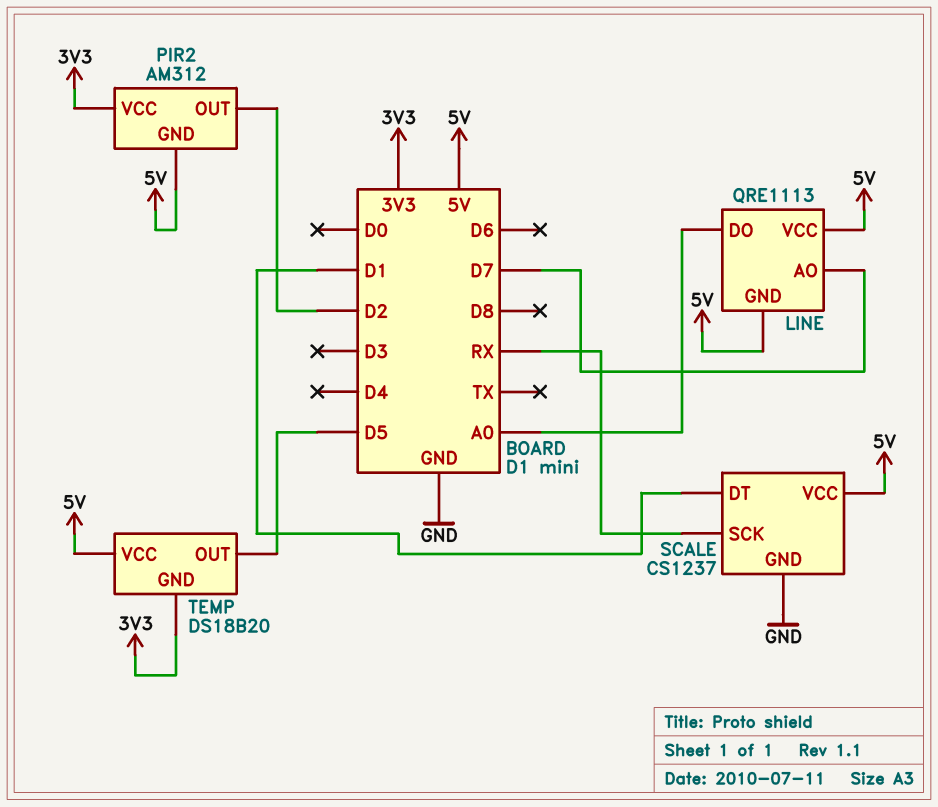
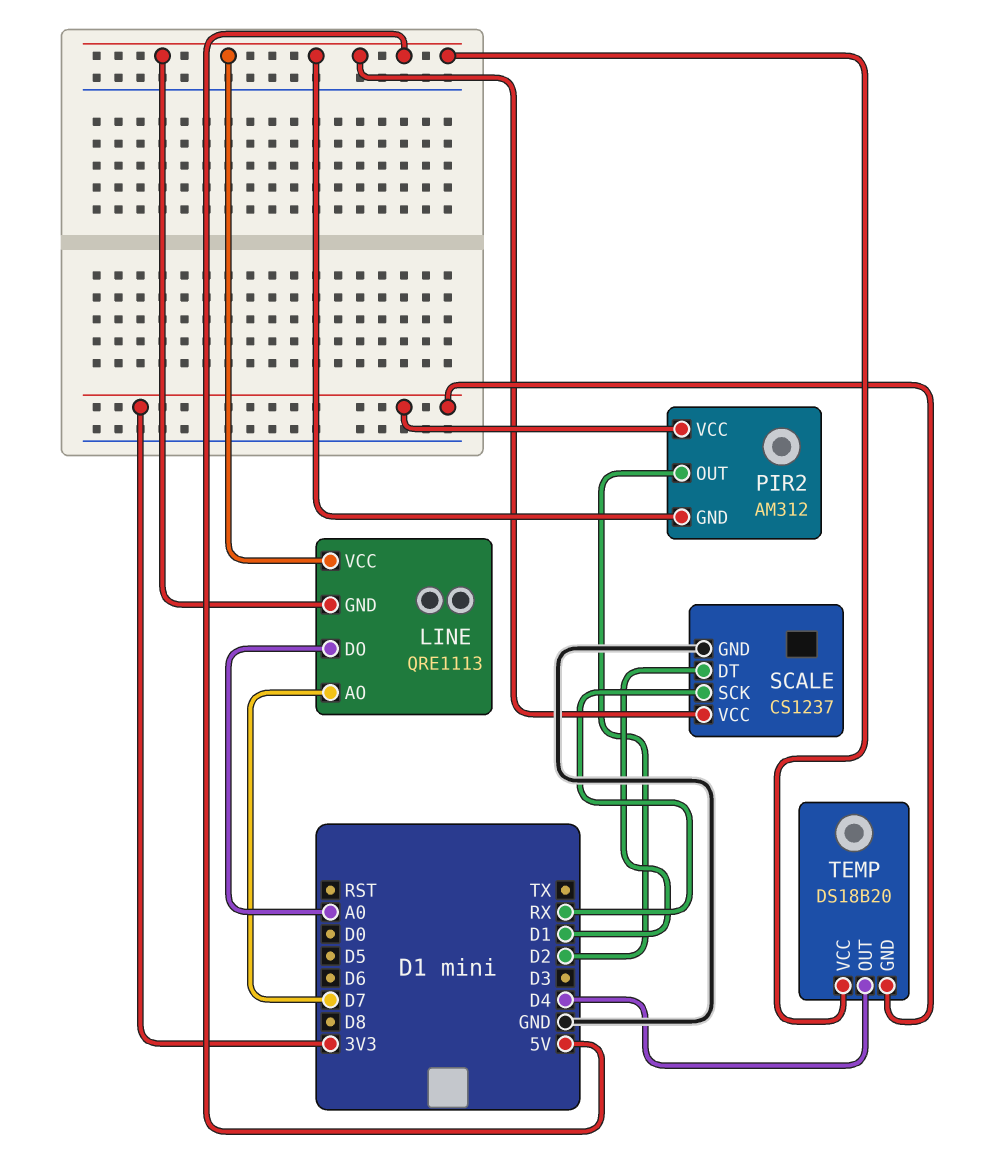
TEMP pin OUT: D5 -> D4

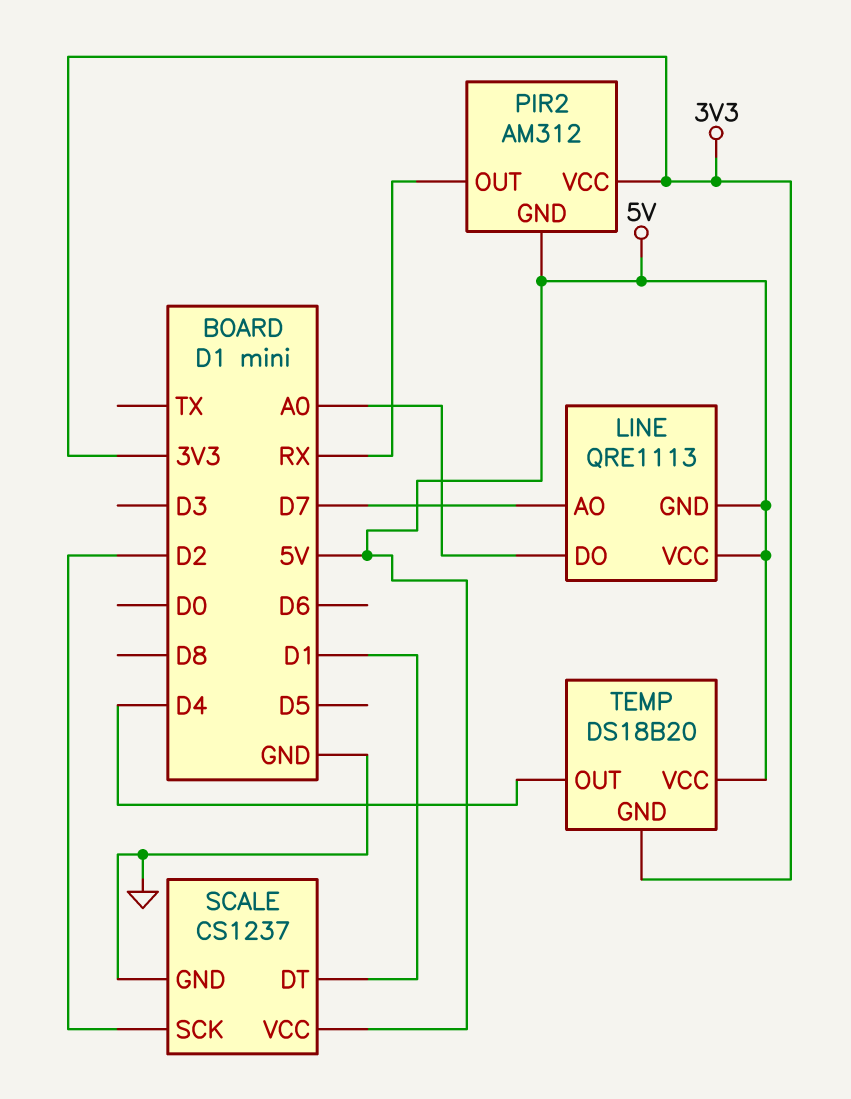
PIR2 pin OUT: D2 -> RX
SCALE pin SCK: RX -> D2

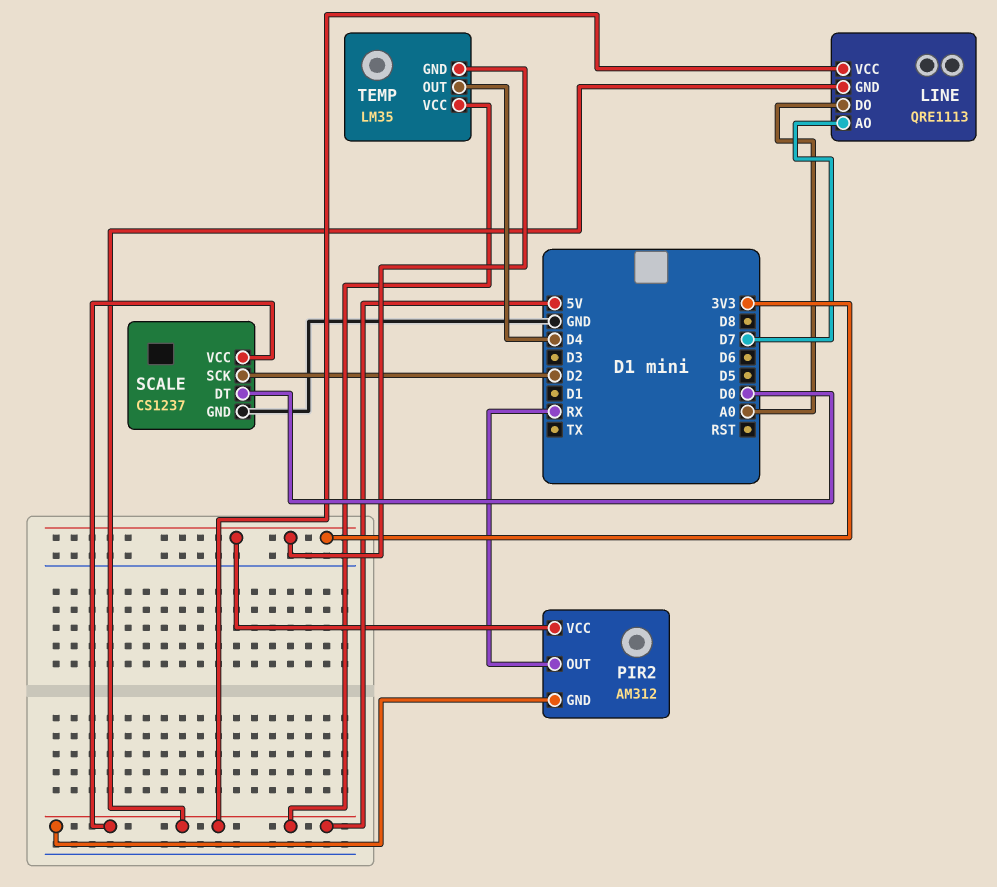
SCALE pin DT: D1 -> D0
TEMP: DS18B20 -> LM35

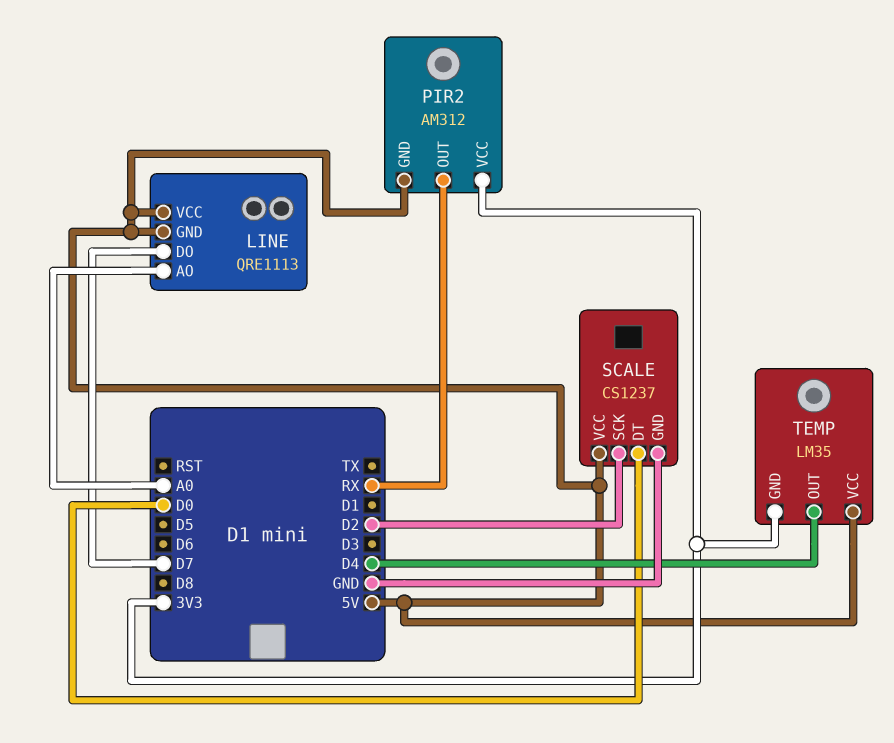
LINE pin AO: D7 -> A0
LINE pin DO: A0 -> D7

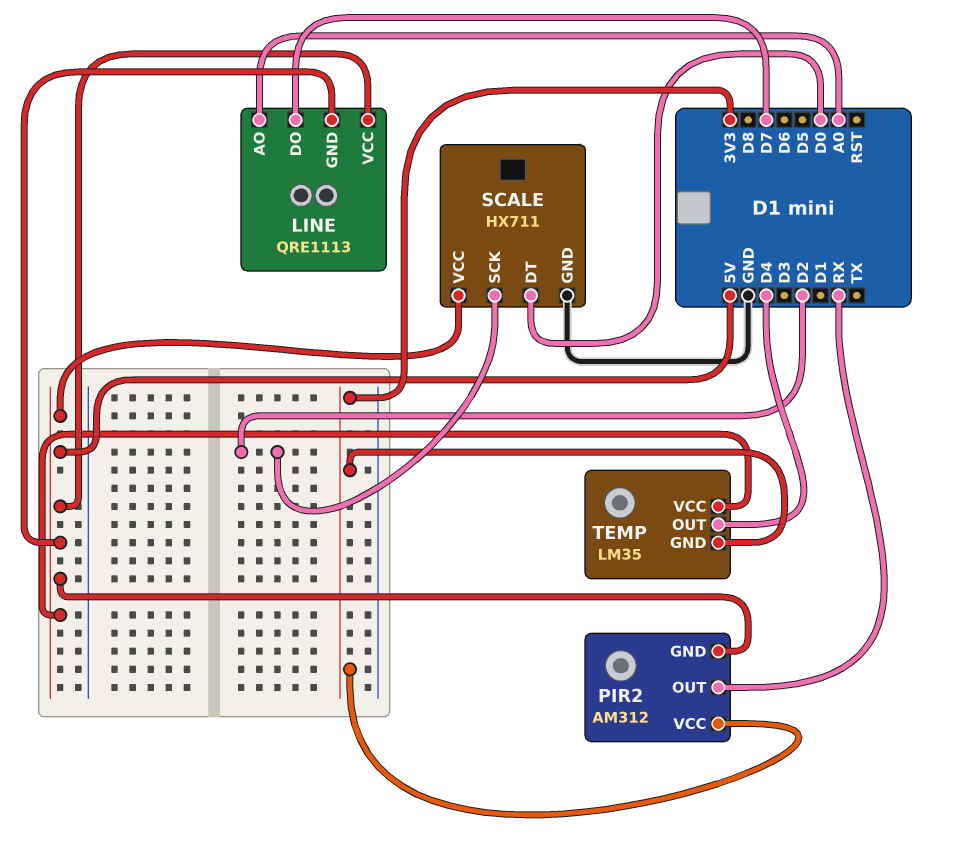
SCALE: CS1237 -> HX711

